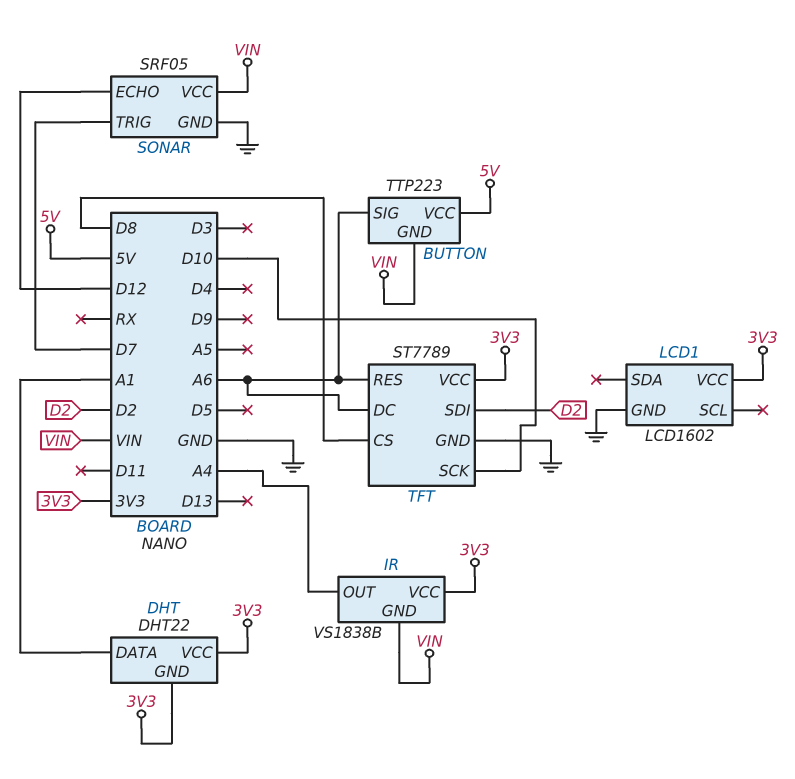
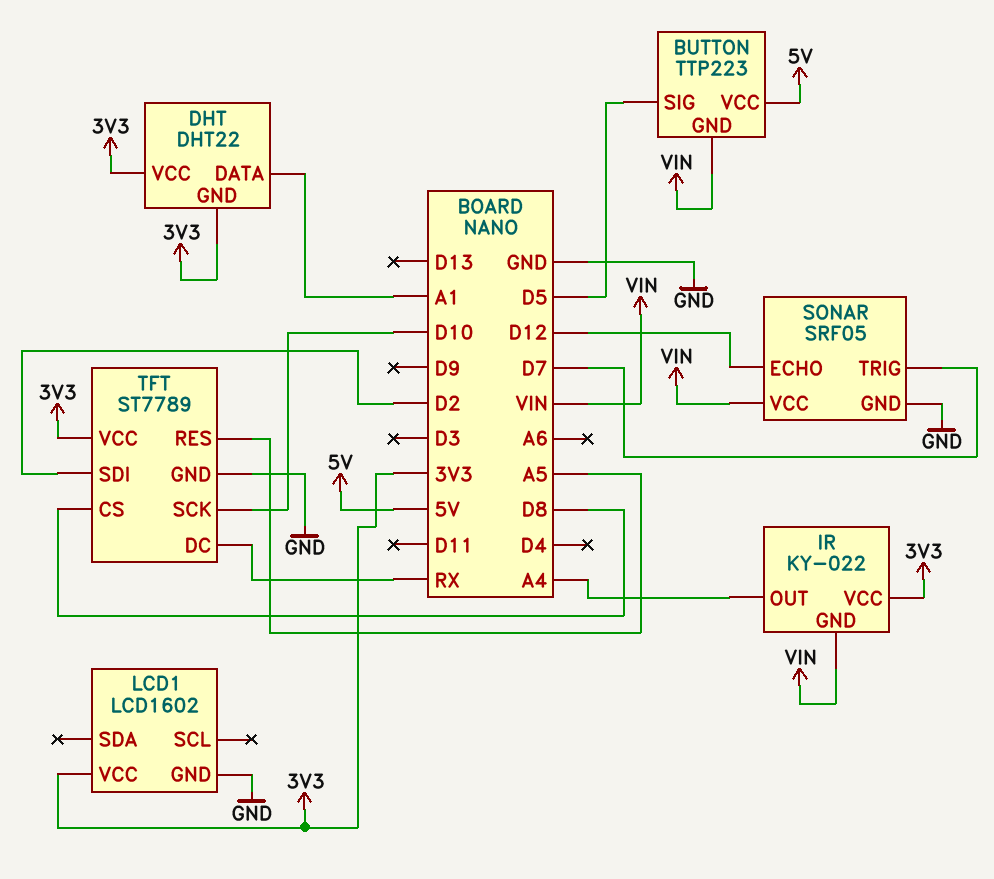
BUTTON pin SIG: A6 -> D5
IR: VS1838B -> KY-022
TFT pin DC: A6 -> RX
TFT pin RES: A6 -> A5

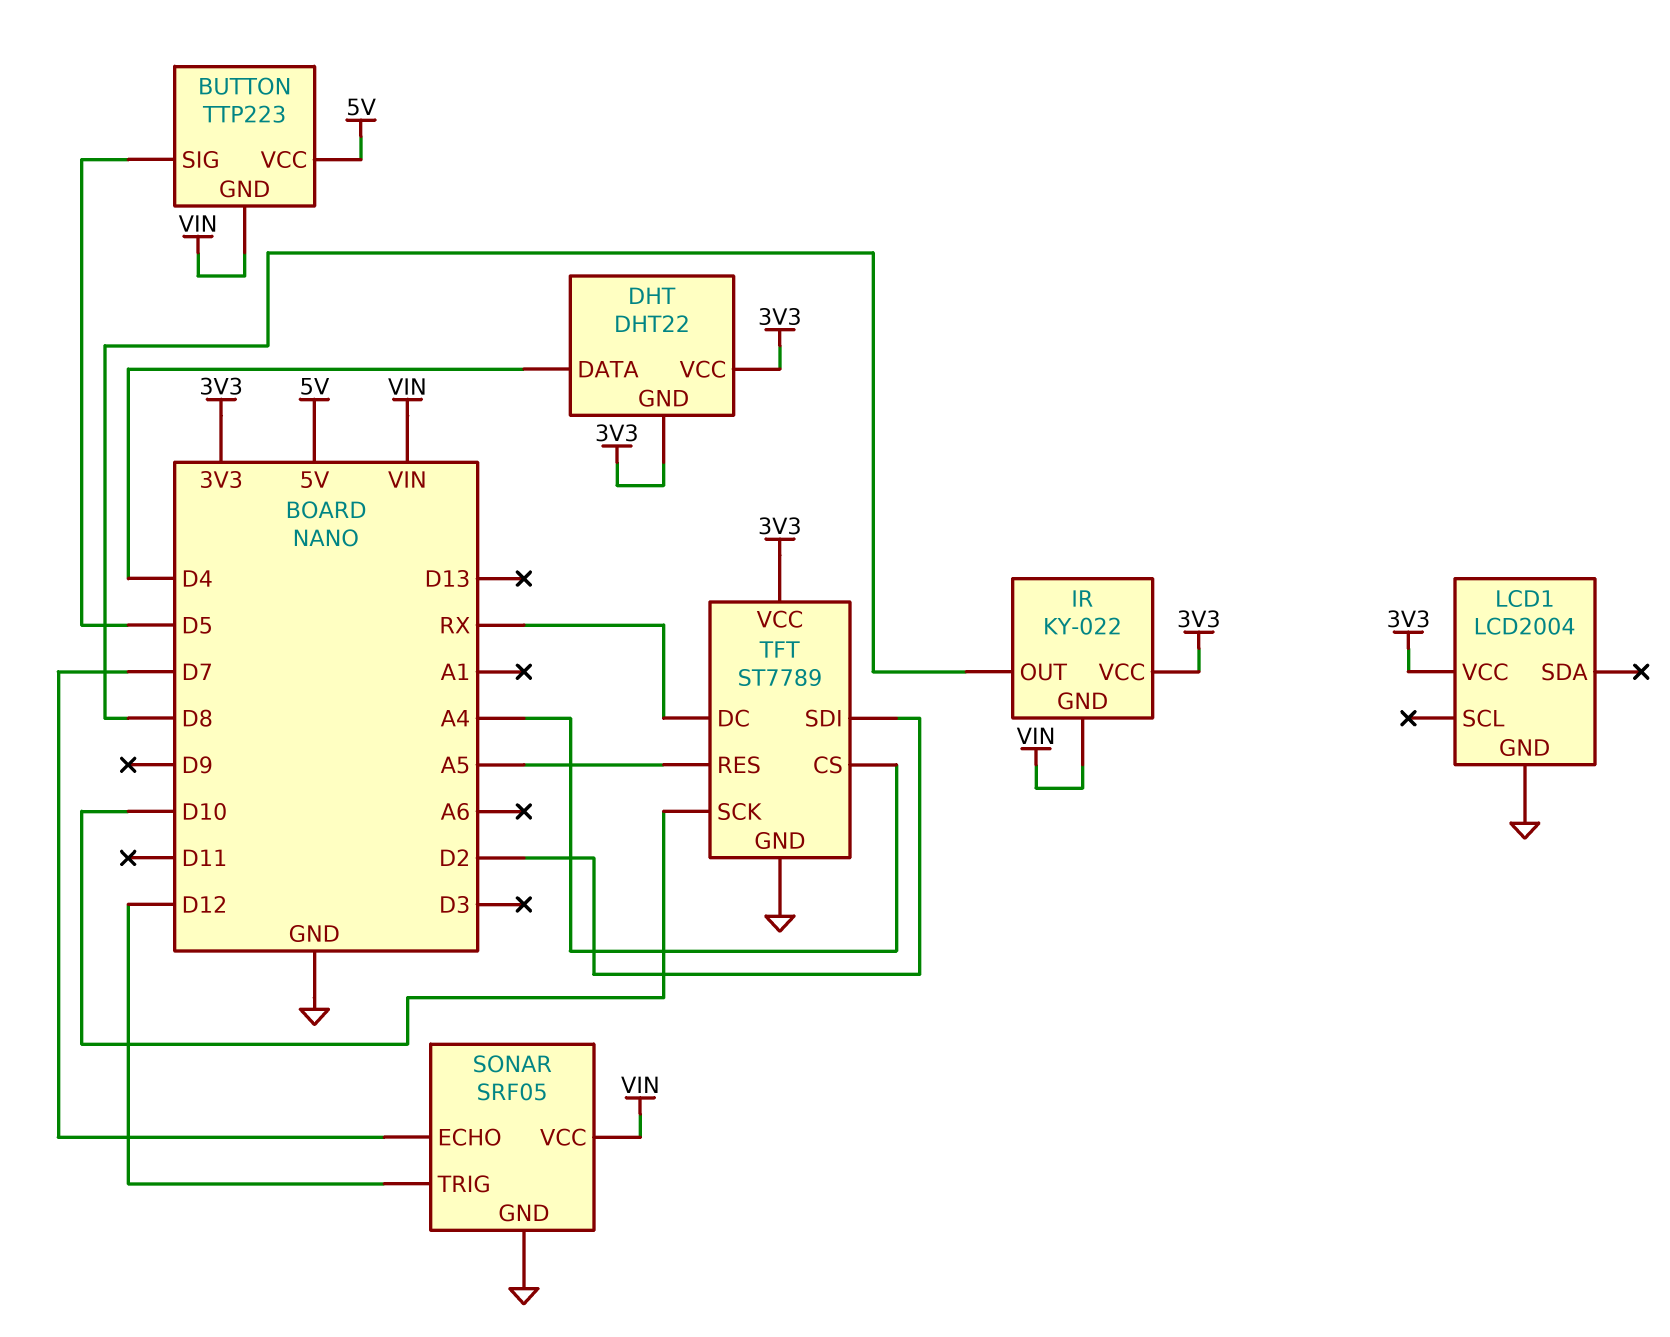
DHT pin DATA: A1 -> D4
IR pin OUT: A4 -> D8
LCD1: LCD1602 -> LCD2004
SONAR pin ECHO: D12 -> D7
SONAR pin TRIG: D7 -> D12
TFT pin CS: D8 -> A4

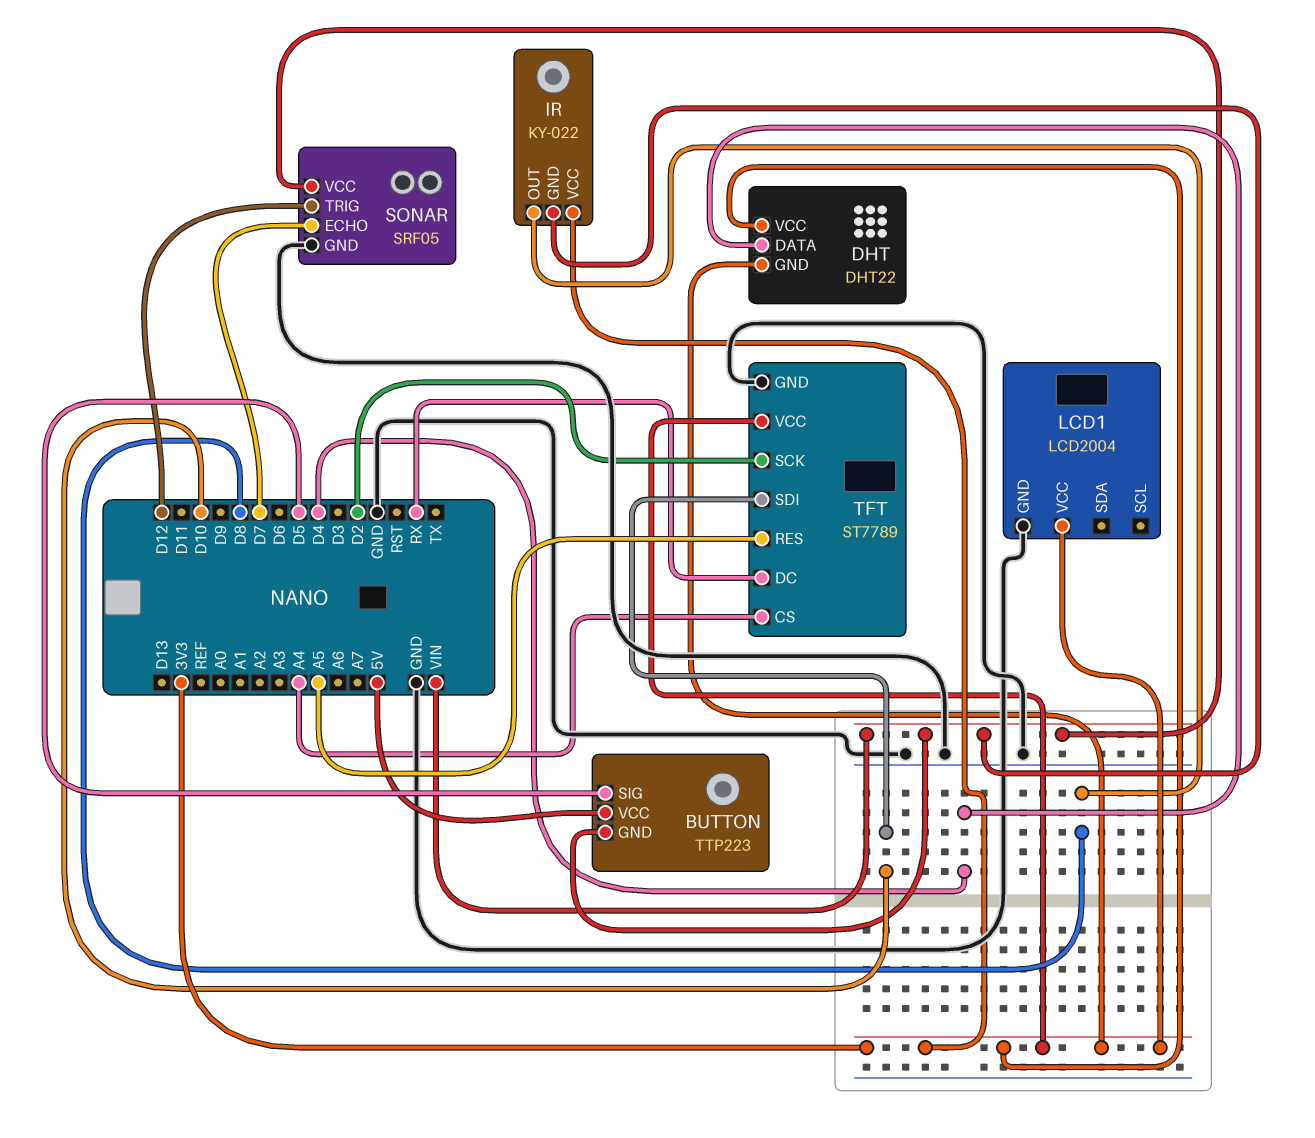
TFT pin SCK: D10 -> D2
TFT pin SDI: D2 -> D10

